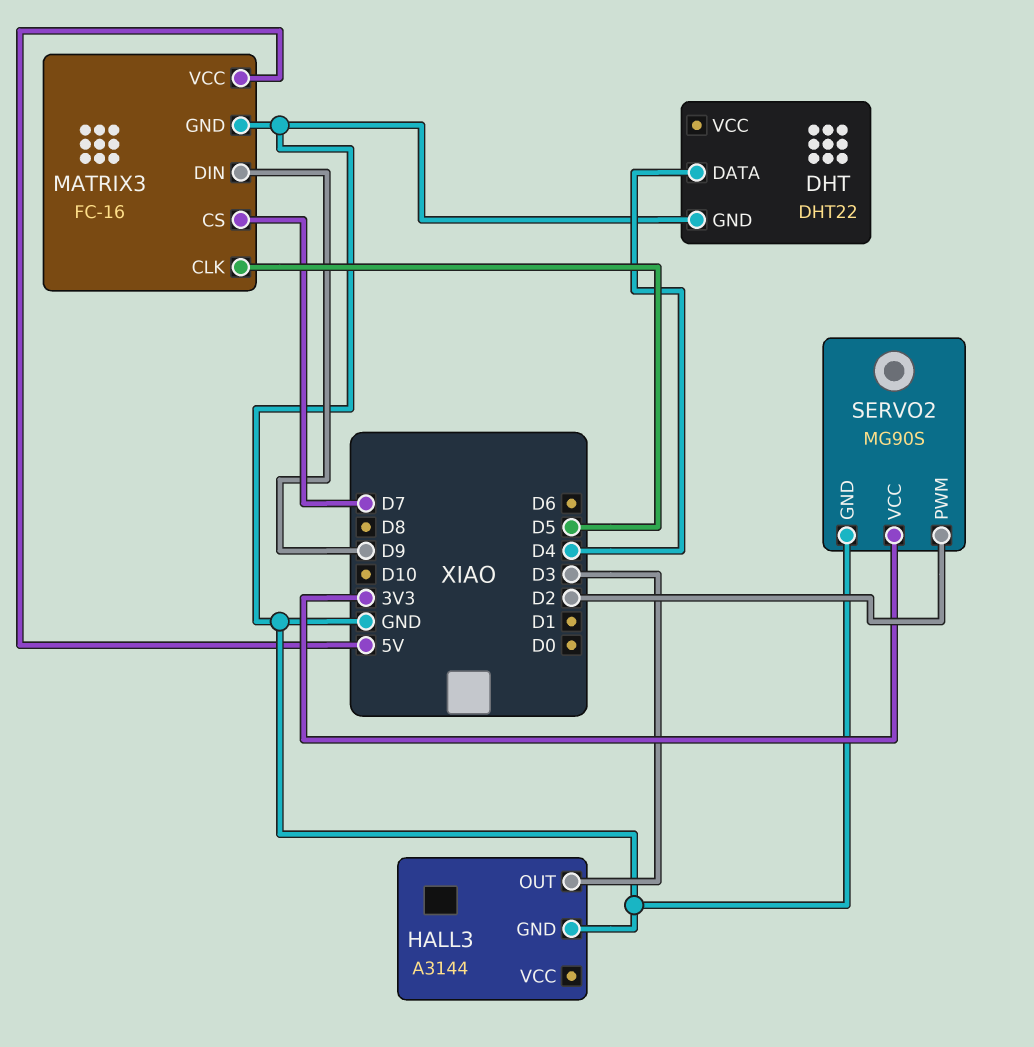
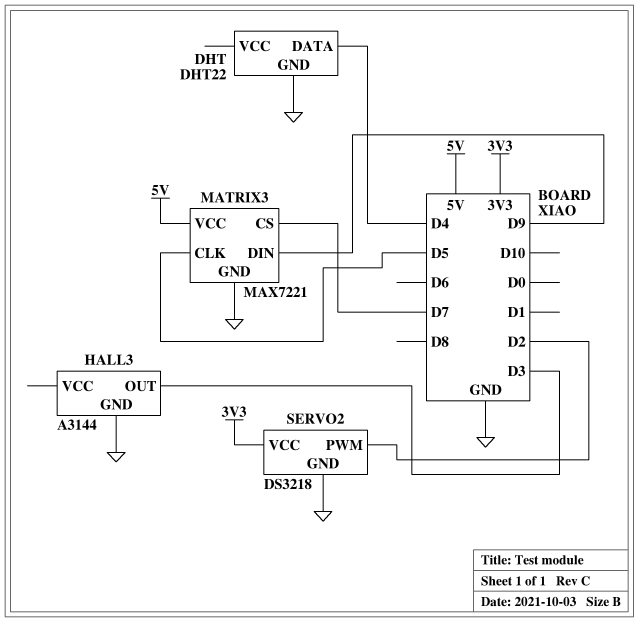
MATRIX3: FC-16 -> MAX7221
SERVO2: MG90S -> DS3218

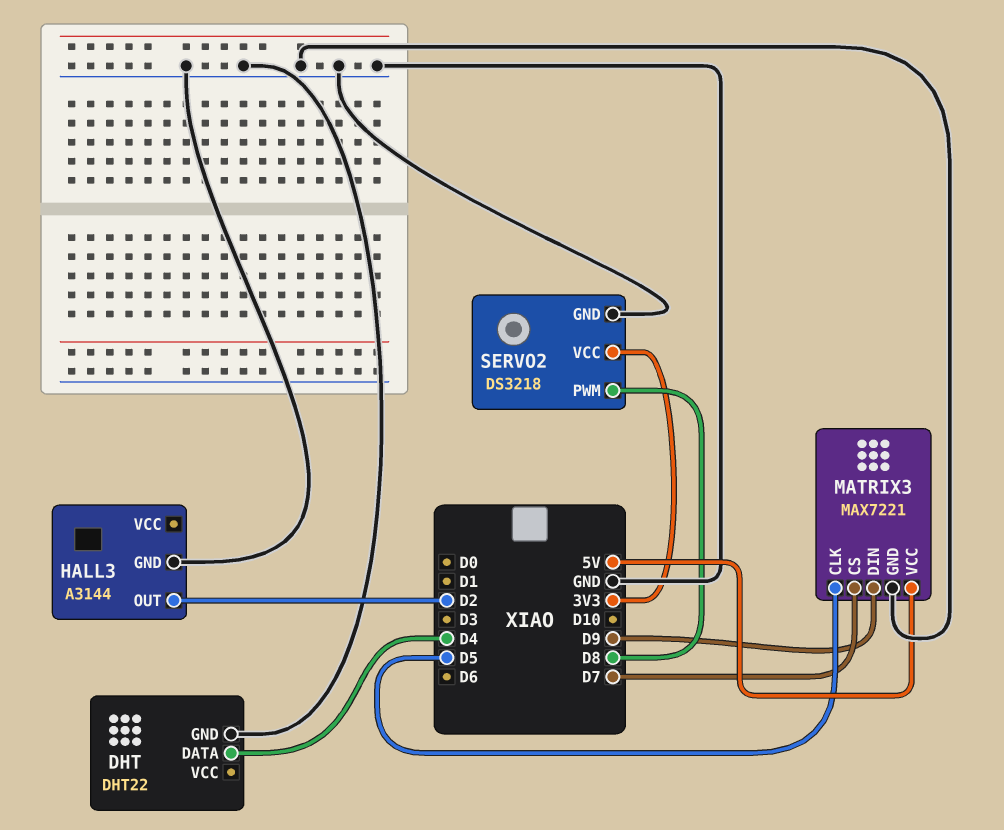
HALL3 pin OUT: D3 -> D2
SERVO2 pin PWM: D2 -> D8

